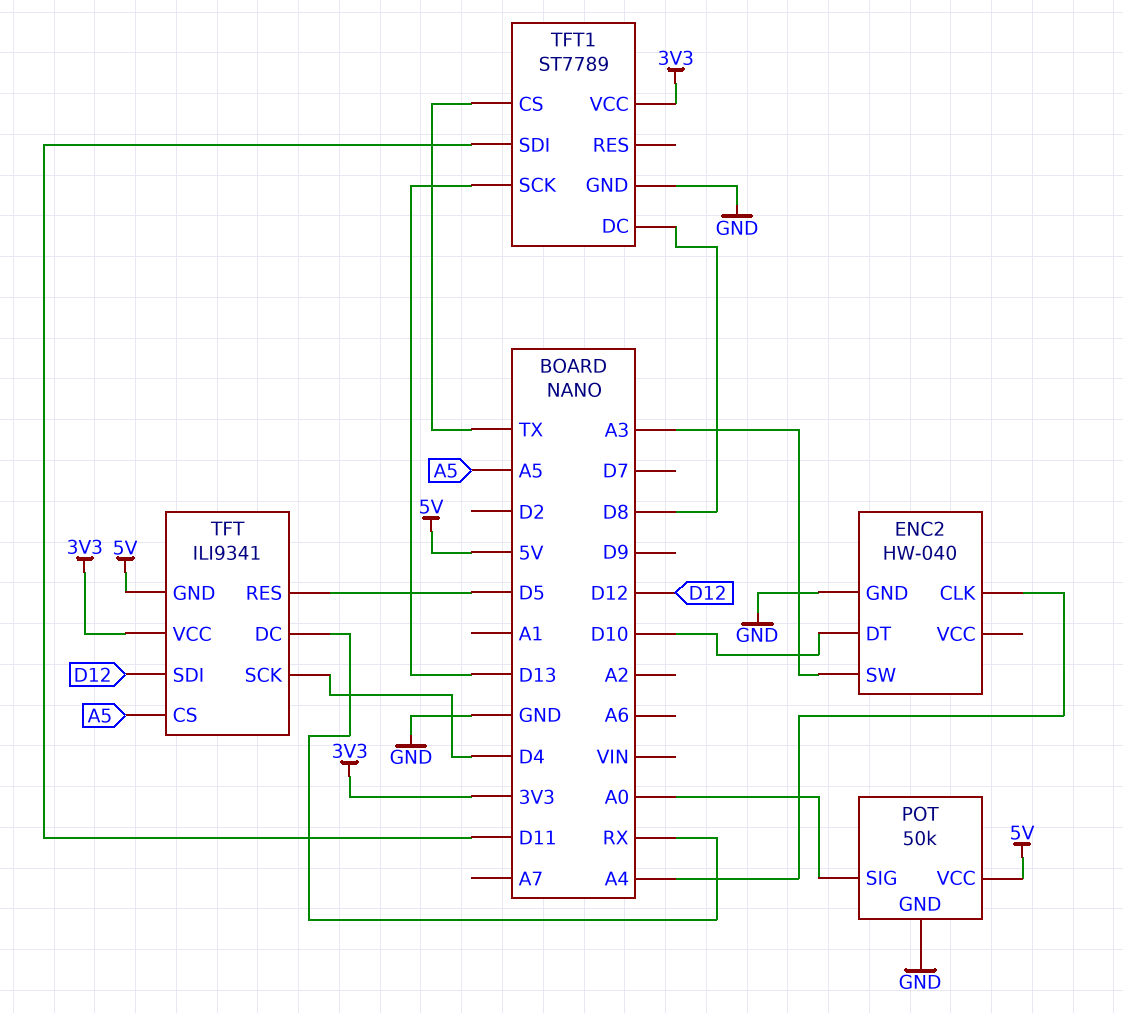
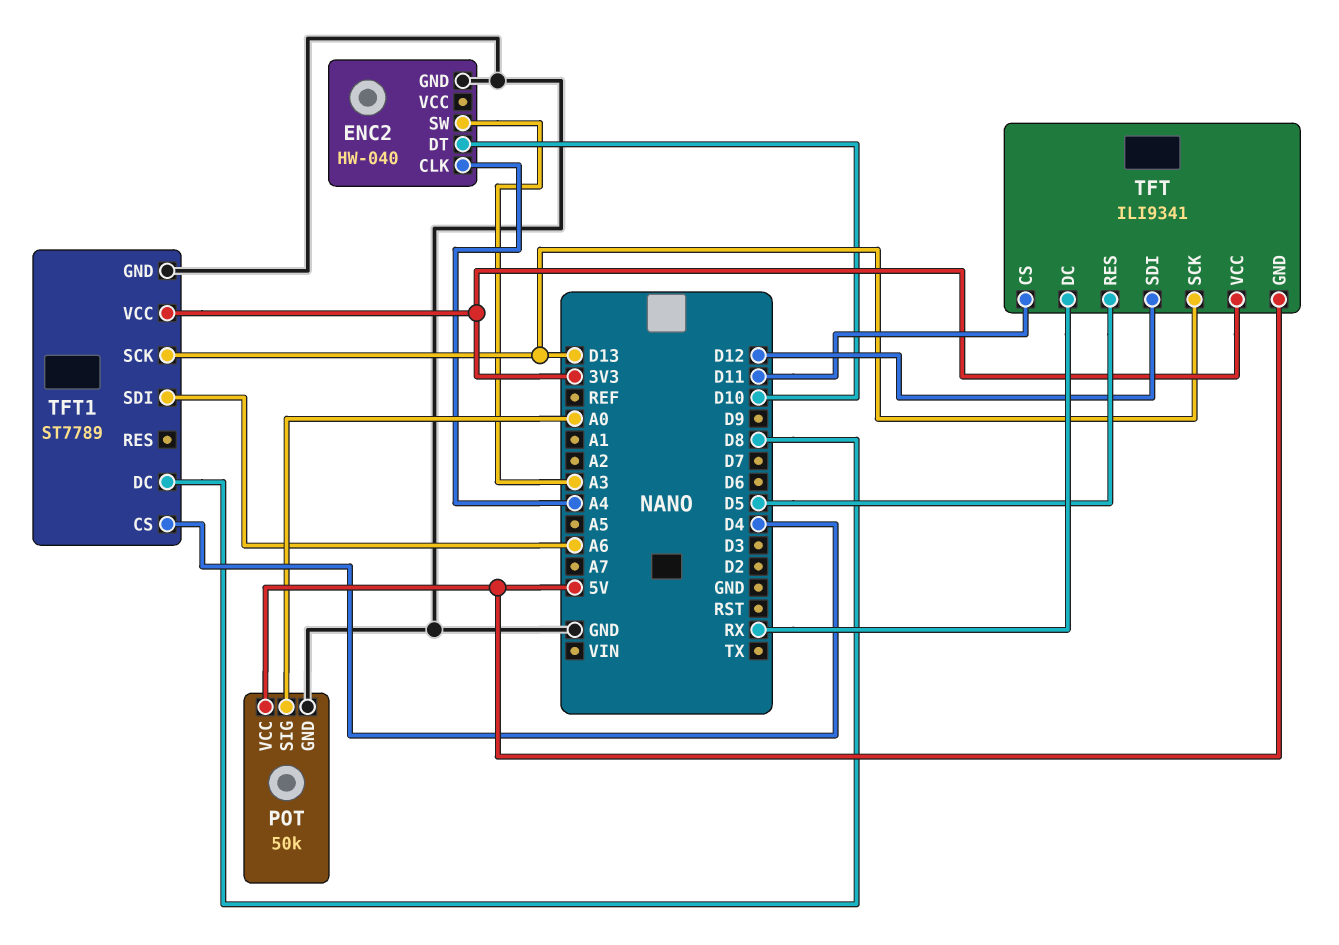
TFT pin CS: A5 -> D11
TFT pin SCK: D4 -> D13
TFT1 pin CS: TX -> D4
TFT1 pin SDI: D11 -> A6

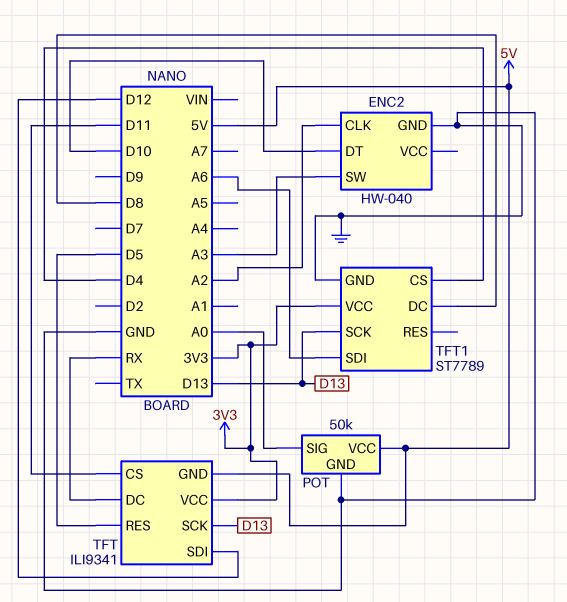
ENC2 pin CLK: A4 -> A2

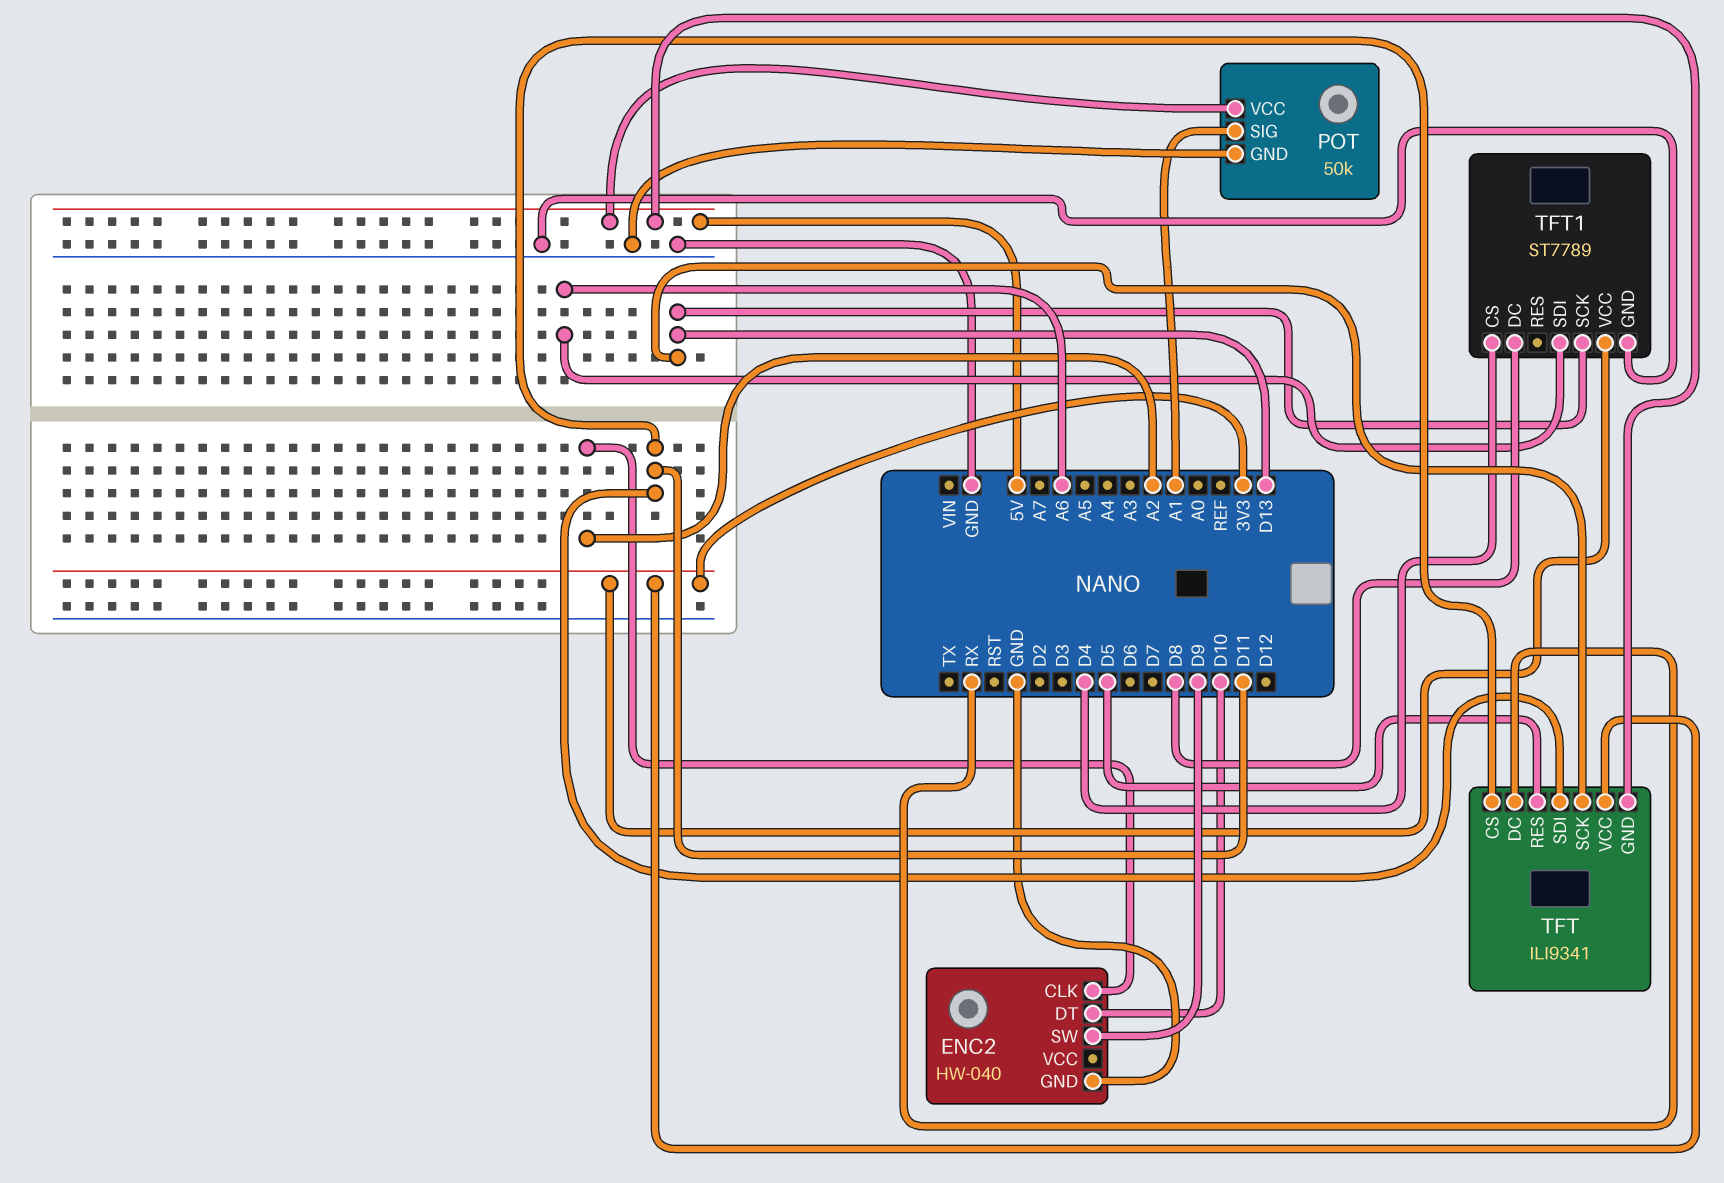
ENC2 pin SW: A3 -> D9
POT pin SIG: A0 -> A1
TFT pin SDI: D12 -> D11

